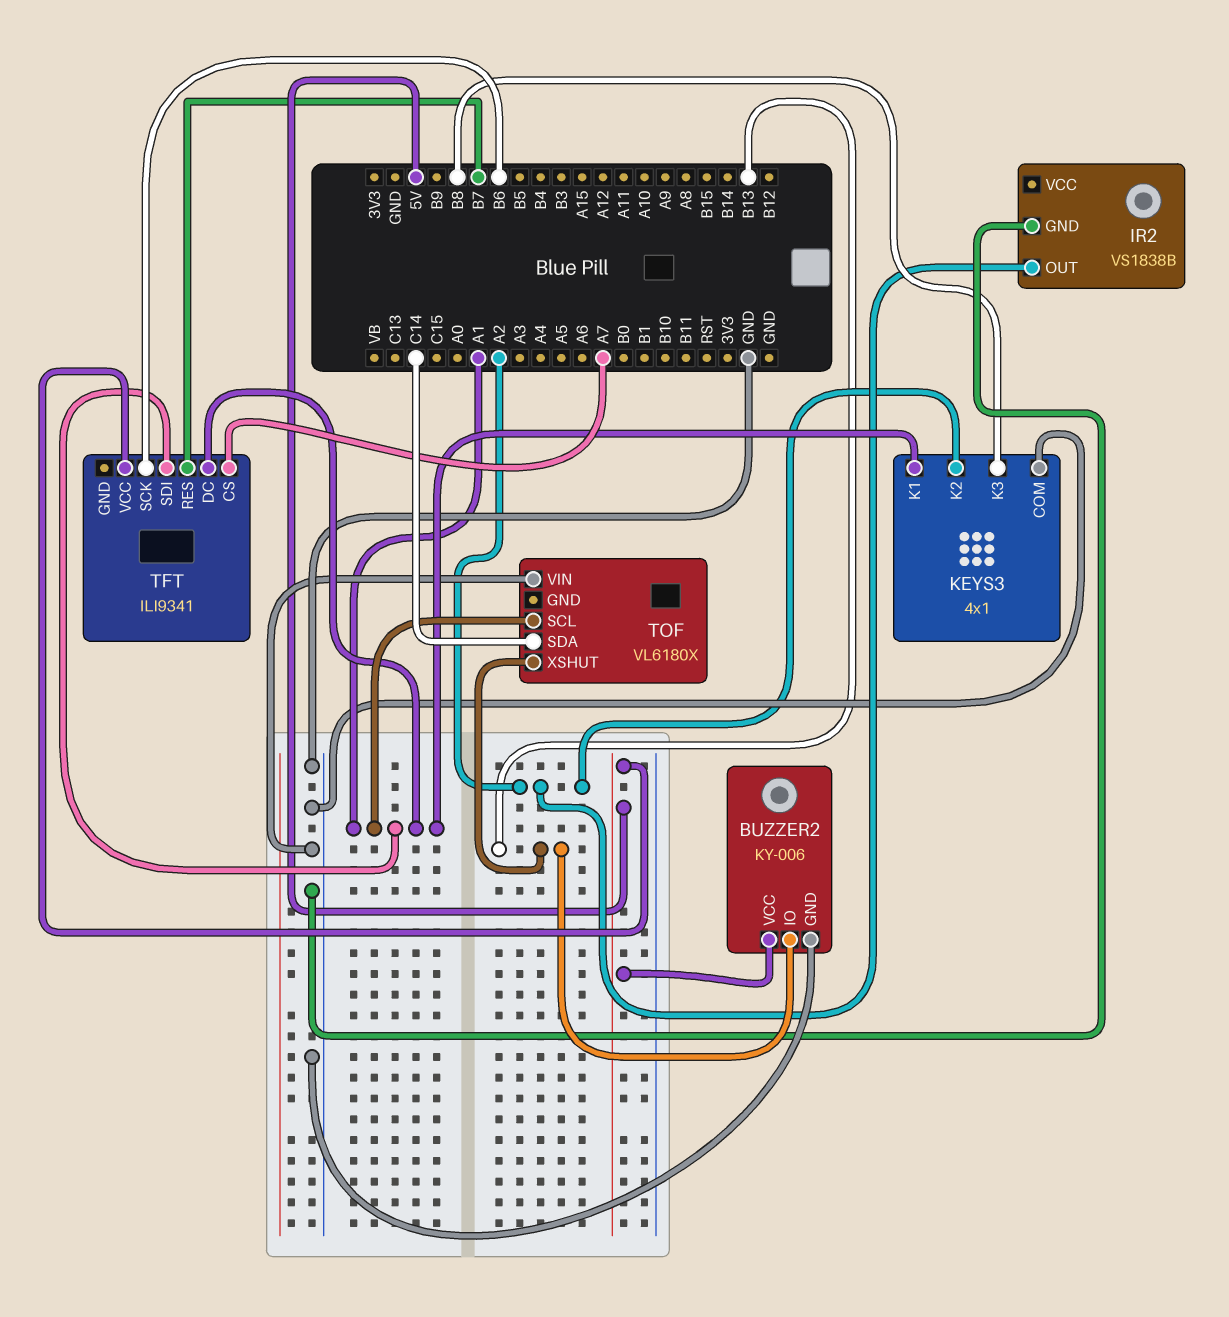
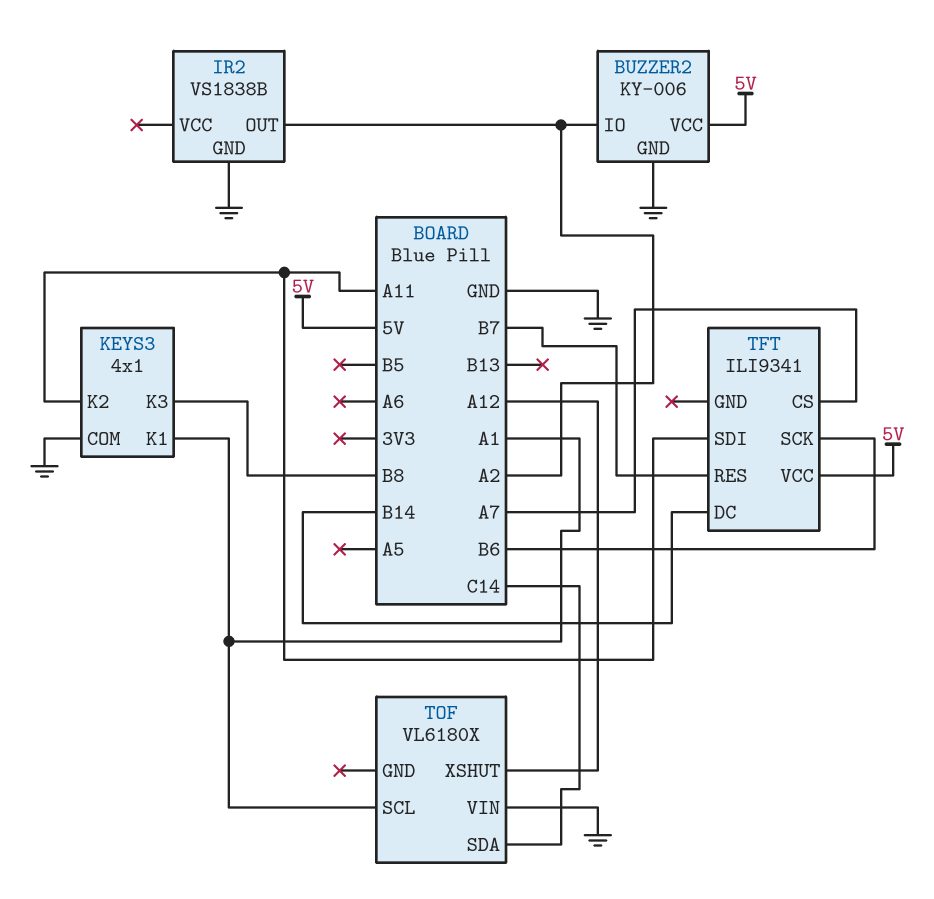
BUZZER2 pin IO: B13 -> A2
KEYS3 pin K2: A2 -> A11
TFT pin DC: A1 -> B14
TFT pin SDI: A1 -> A11
TOF pin XSHUT: B13 -> A12

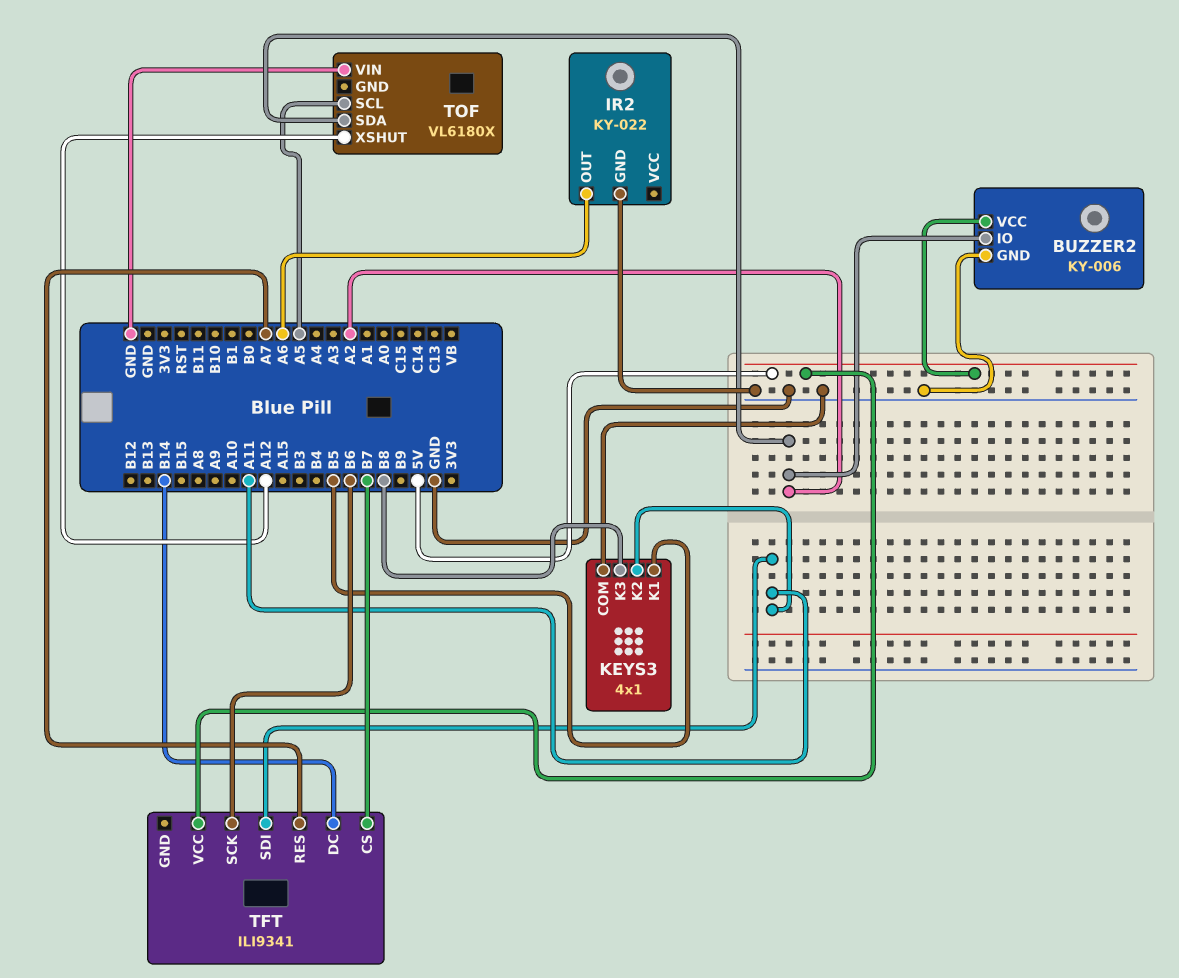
IR2: VS1838B -> KY-022
IR2 pin OUT: A2 -> A6
KEYS3 pin K1: A1 -> B5
TFT pin CS: A7 -> B7
TFT pin RES: B7 -> A7
TOF pin SCL: A1 -> A5
TOF pin SDA: C14 -> A2

